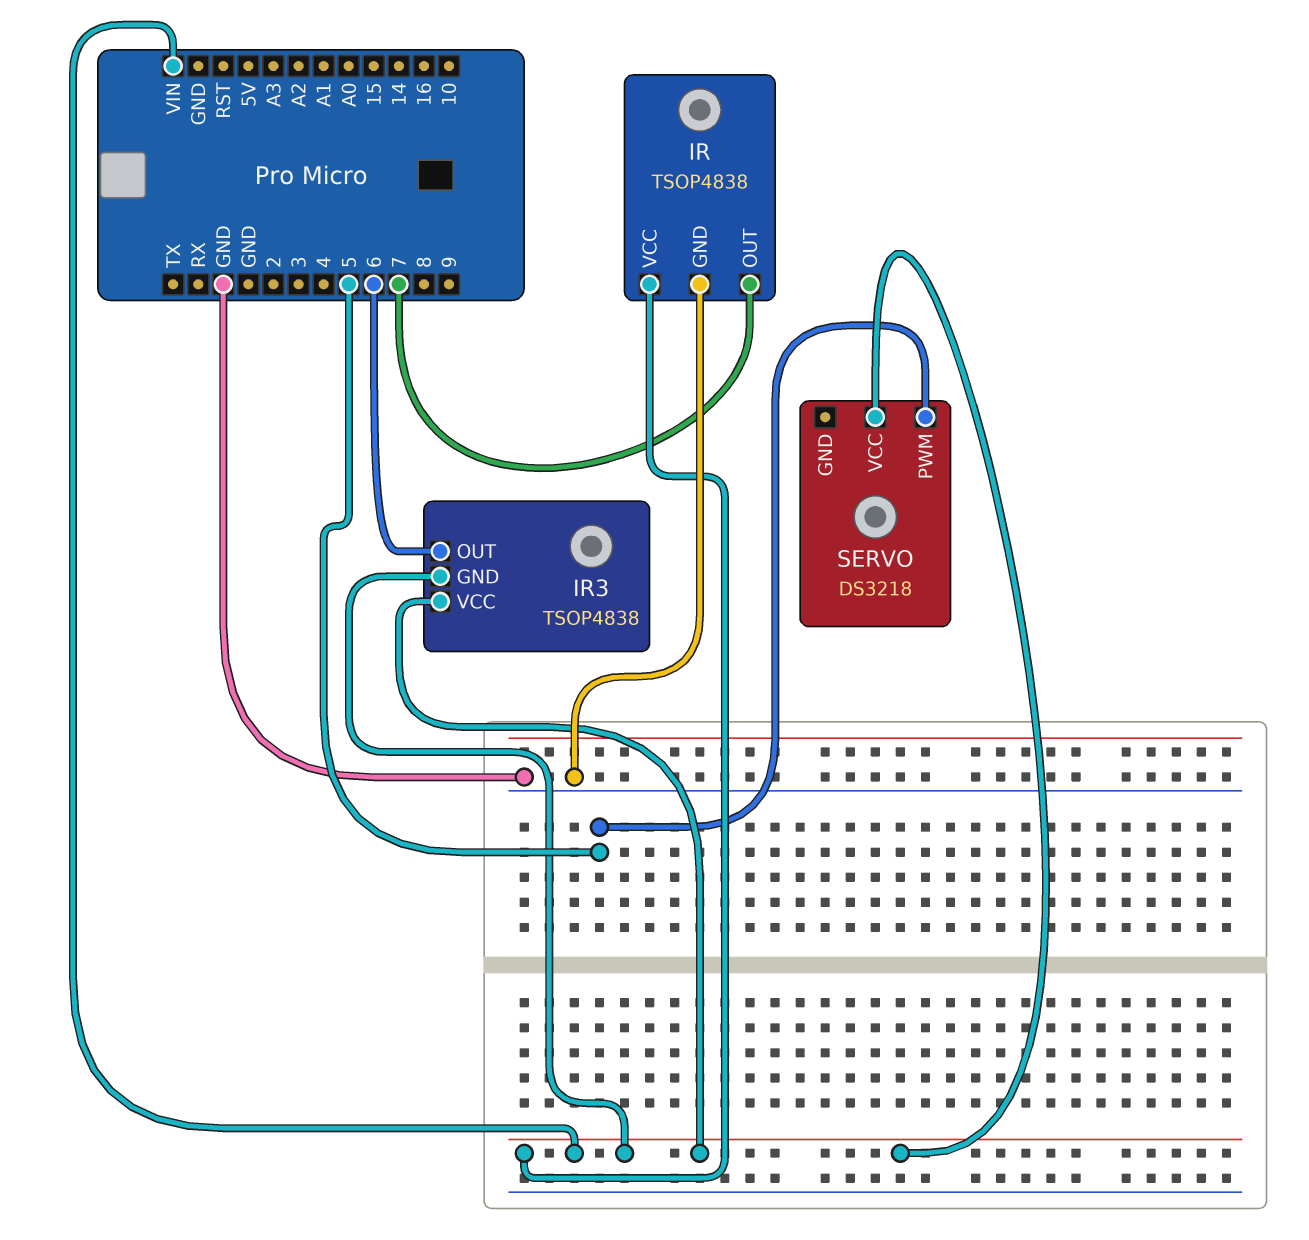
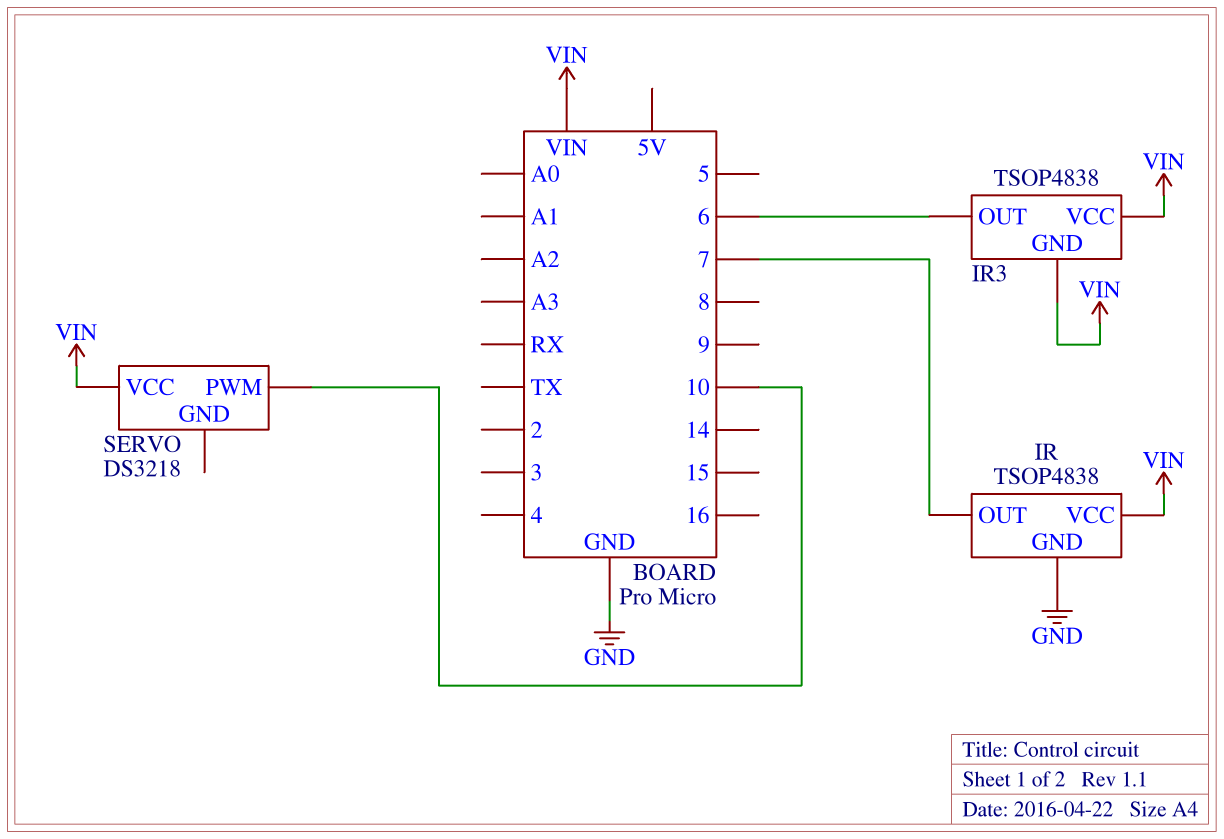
SERVO pin PWM: 5 -> 10

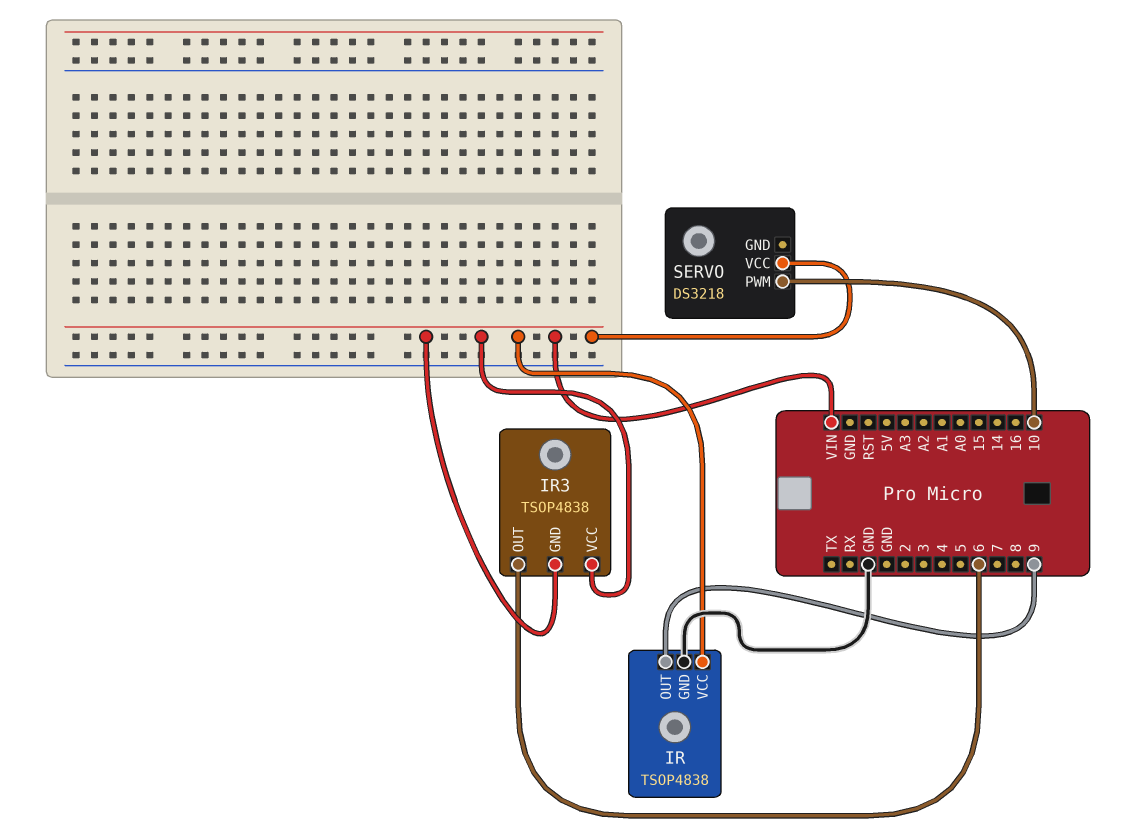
IR pin OUT: 7 -> 9

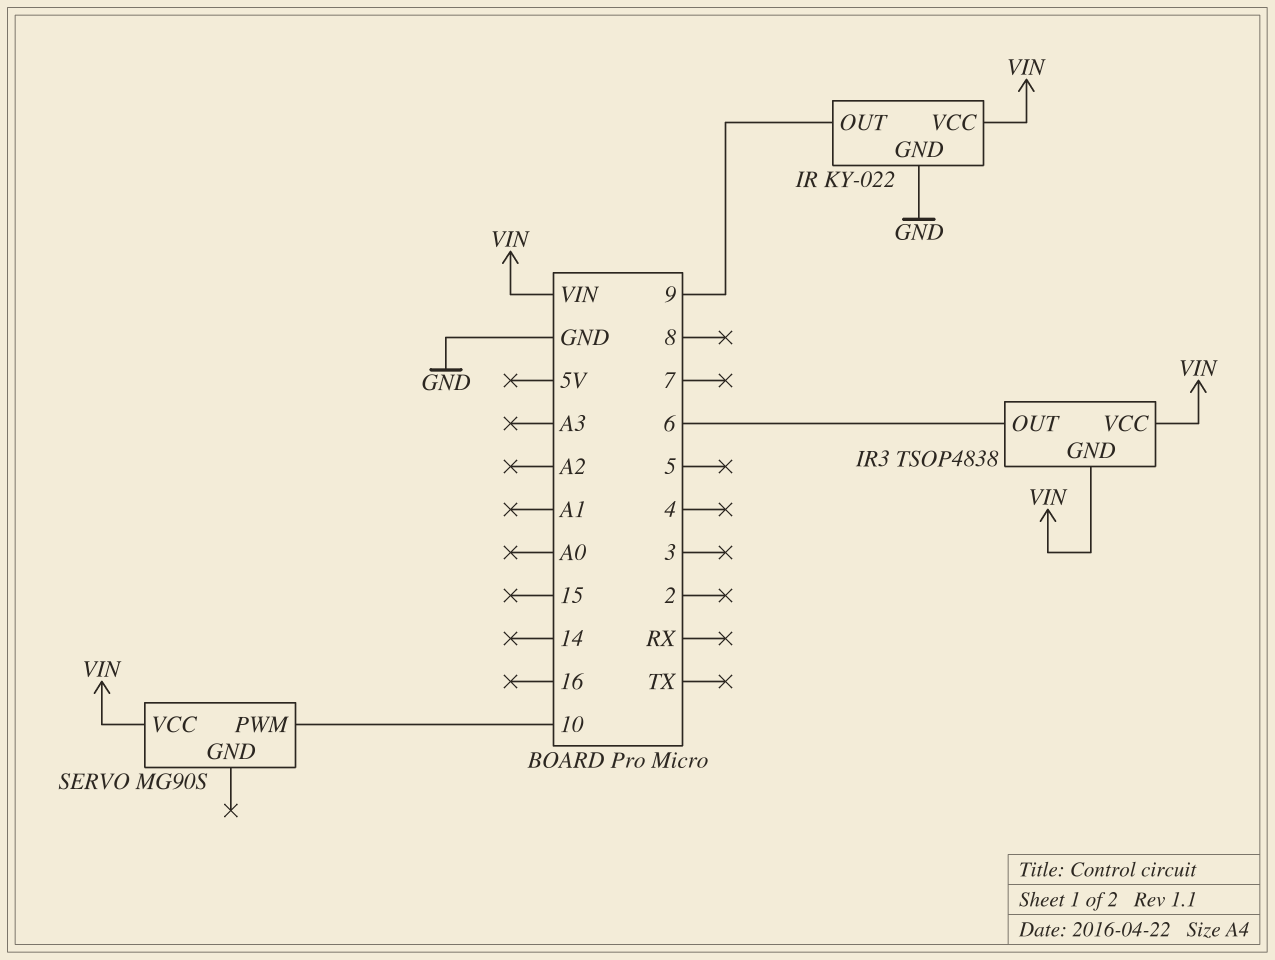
IR: TSOP4838 -> KY-022
SERVO: DS3218 -> MG90S

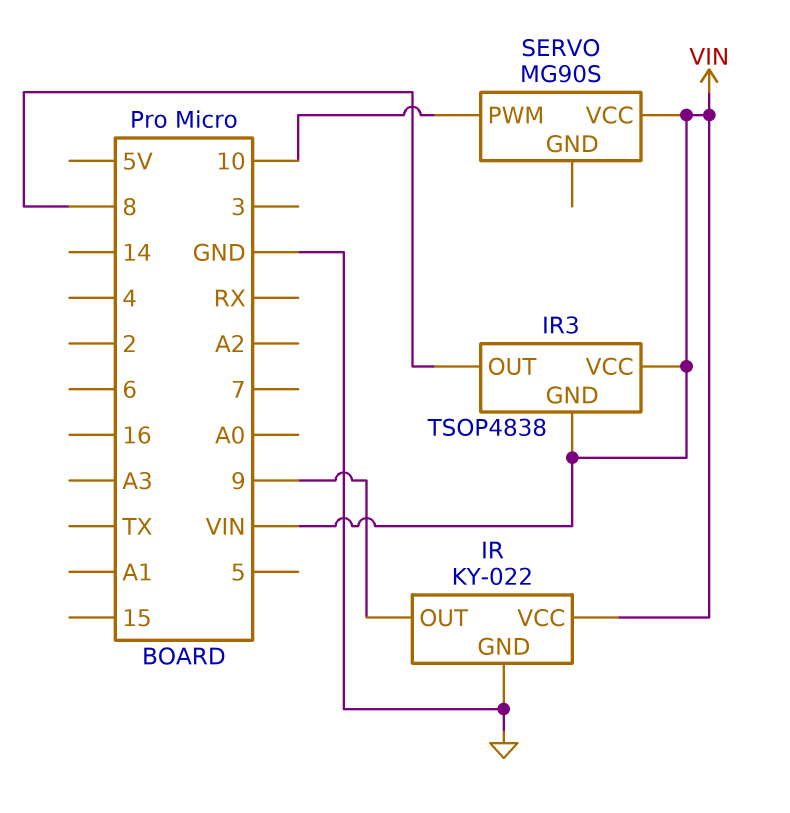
IR3 pin OUT: 6 -> 8

